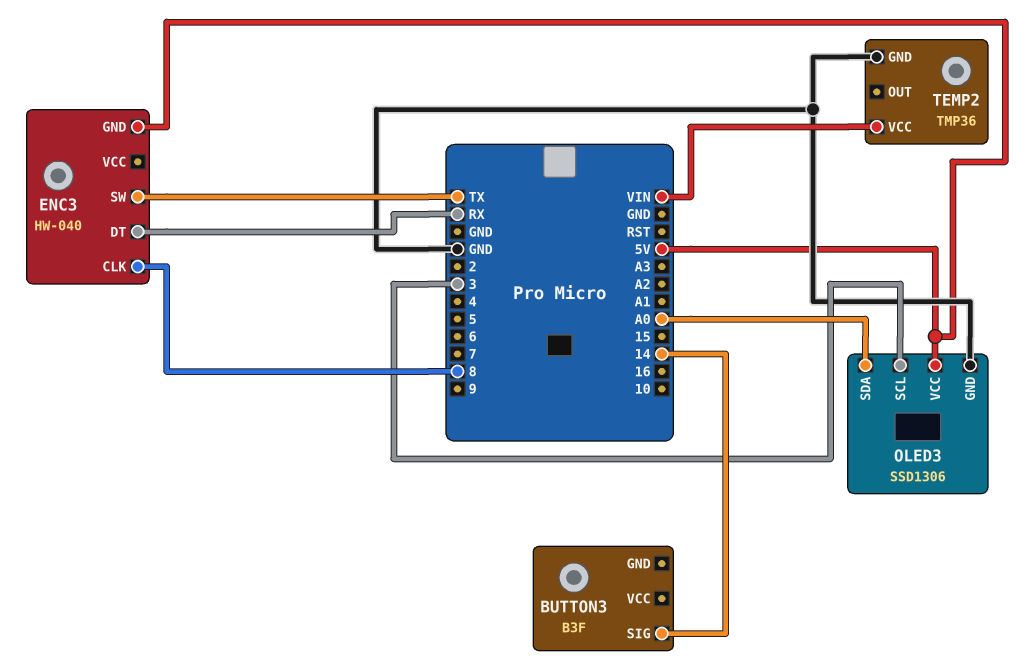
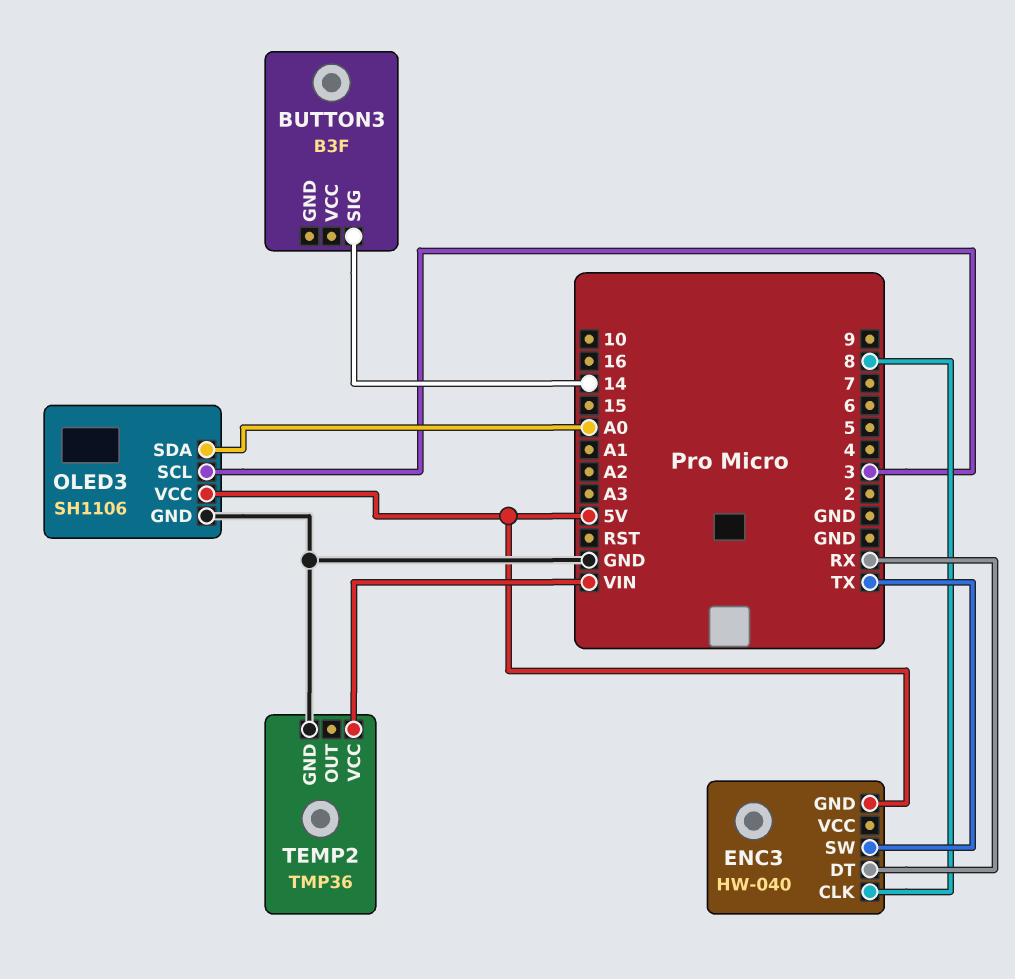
OLED3: SSD1306 -> SH1106

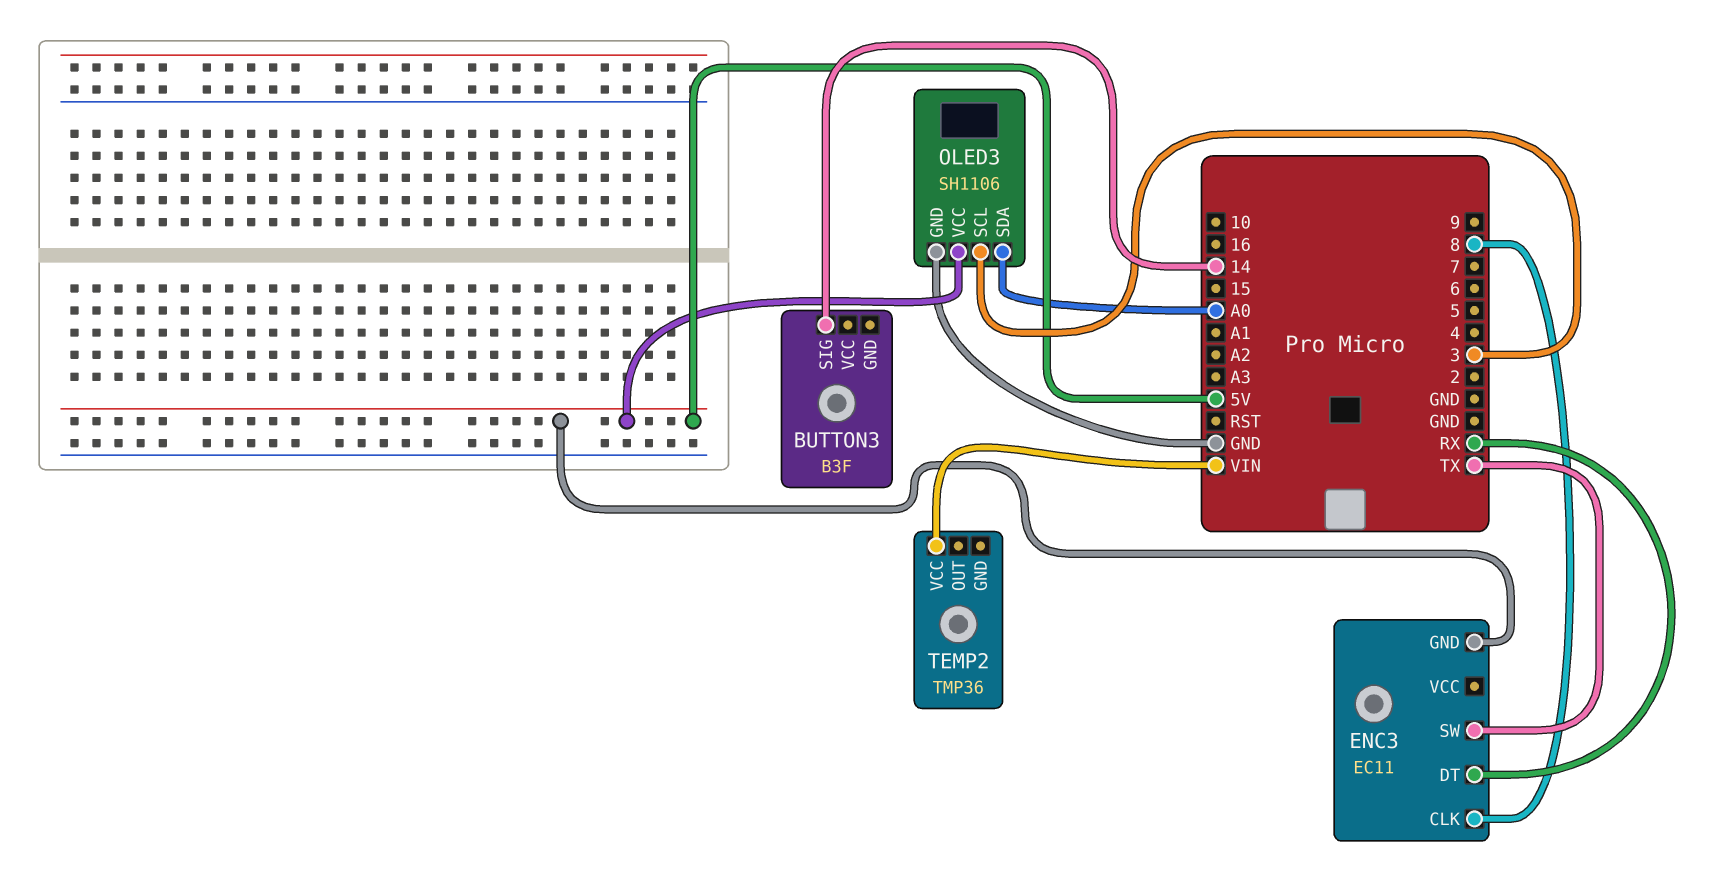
ENC3: HW-040 -> EC11
TEMP2 pin GND: GND -> none

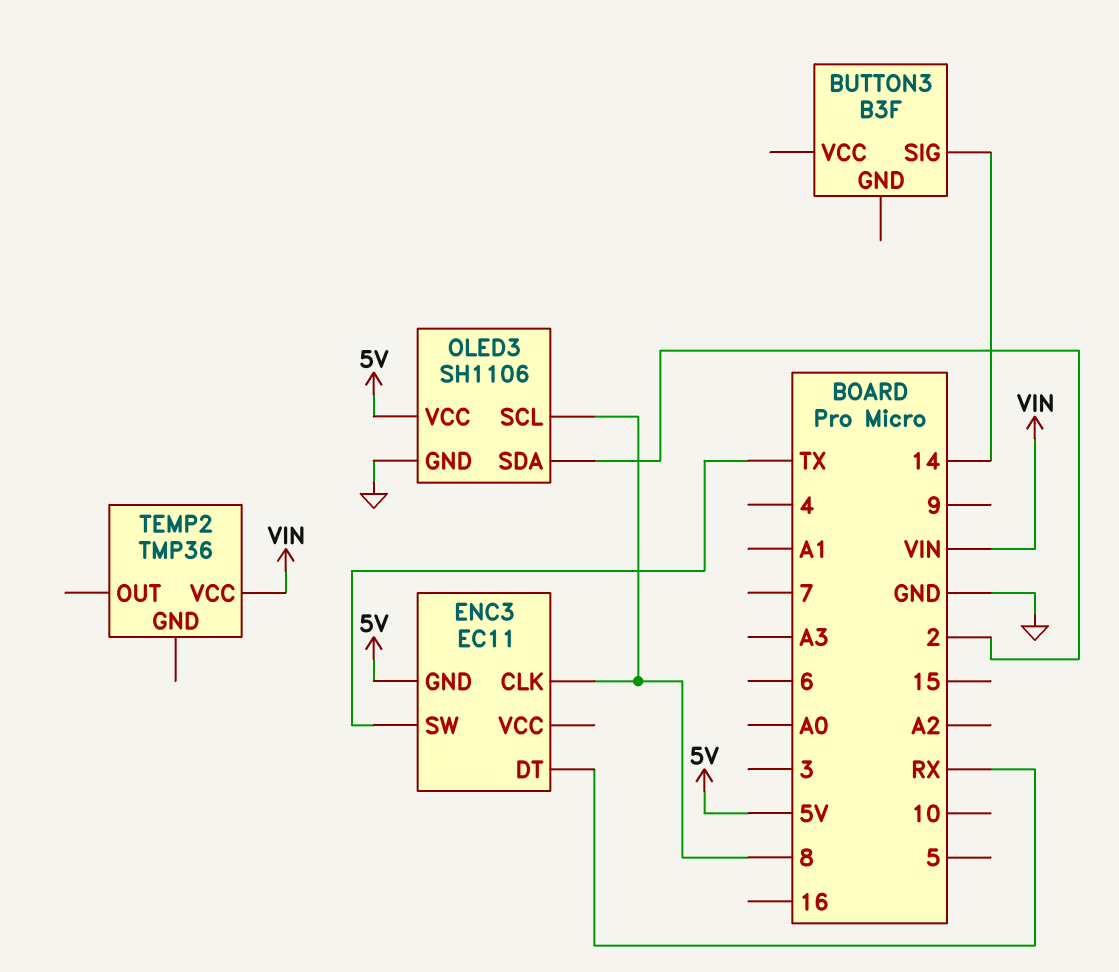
OLED3 pin SCL: 3 -> 8
OLED3 pin SDA: A0 -> 2

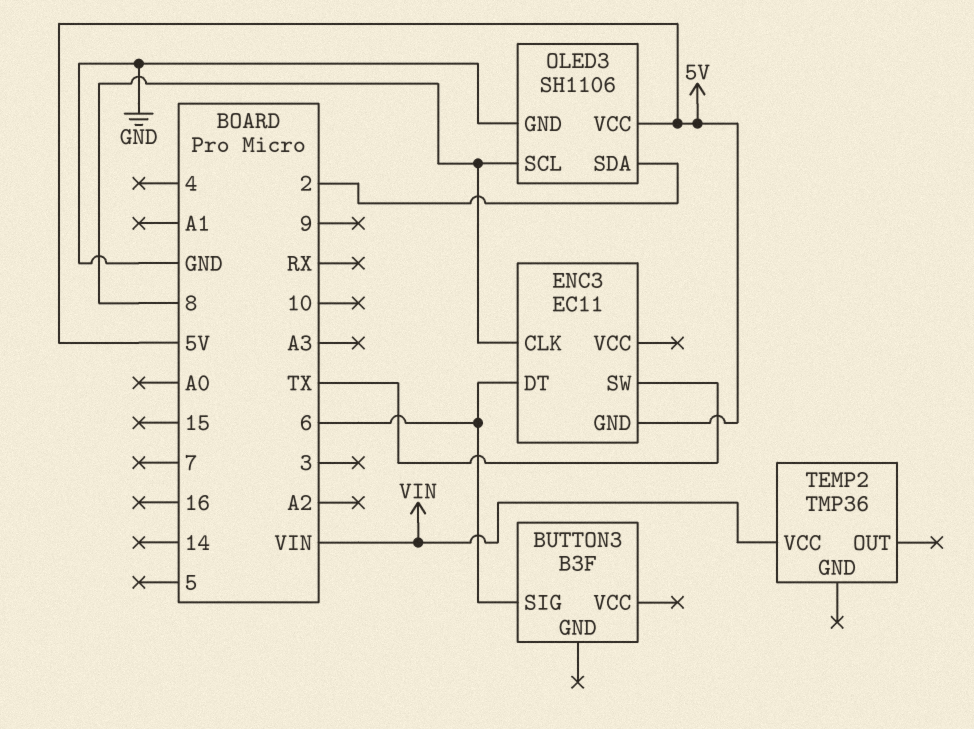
BUTTON3 pin SIG: 14 -> 6
ENC3 pin DT: RX -> 6

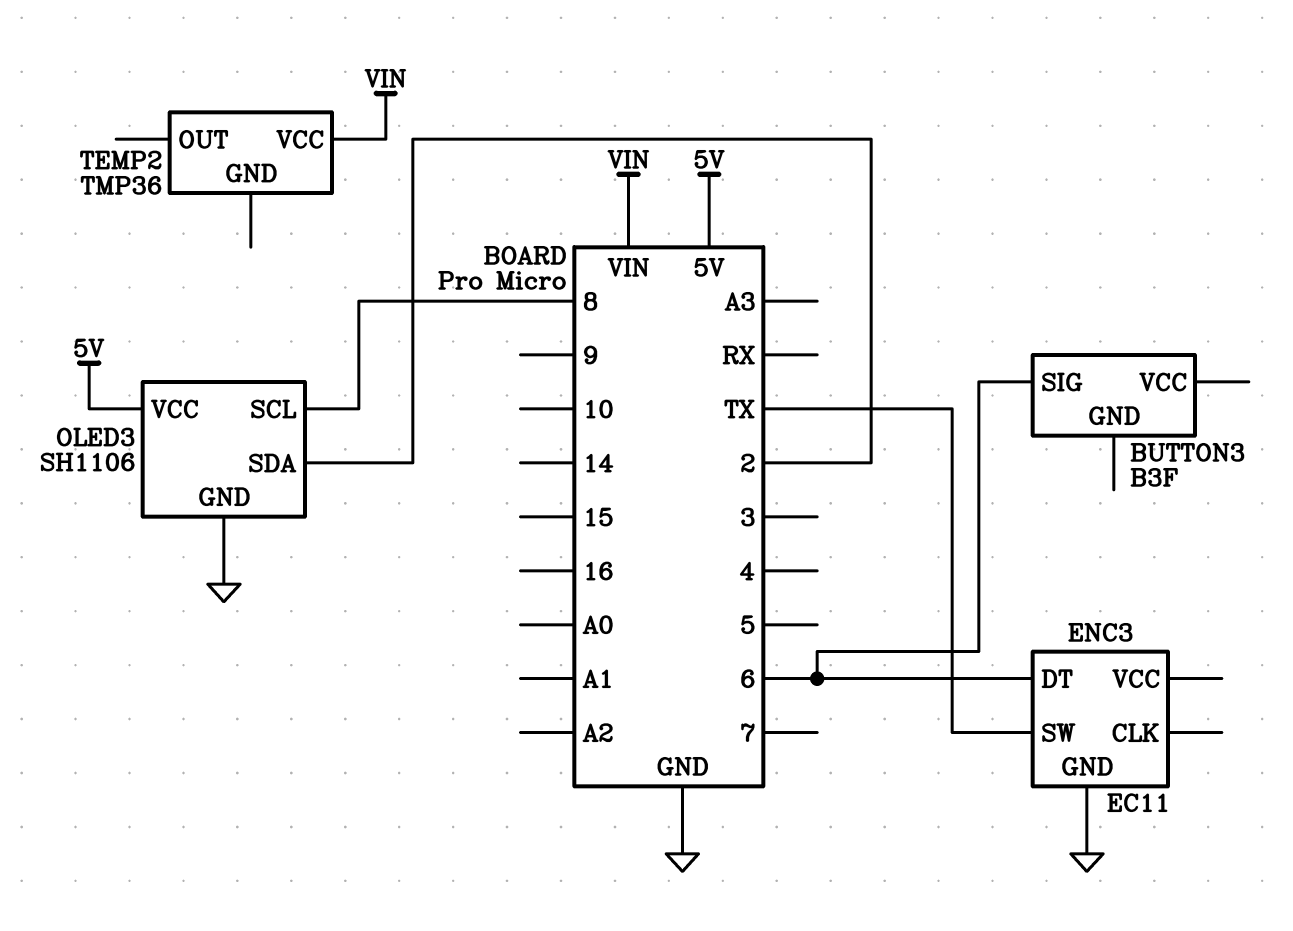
ENC3 pin CLK: 8 -> none
ENC3 pin GND: 5V -> GND

